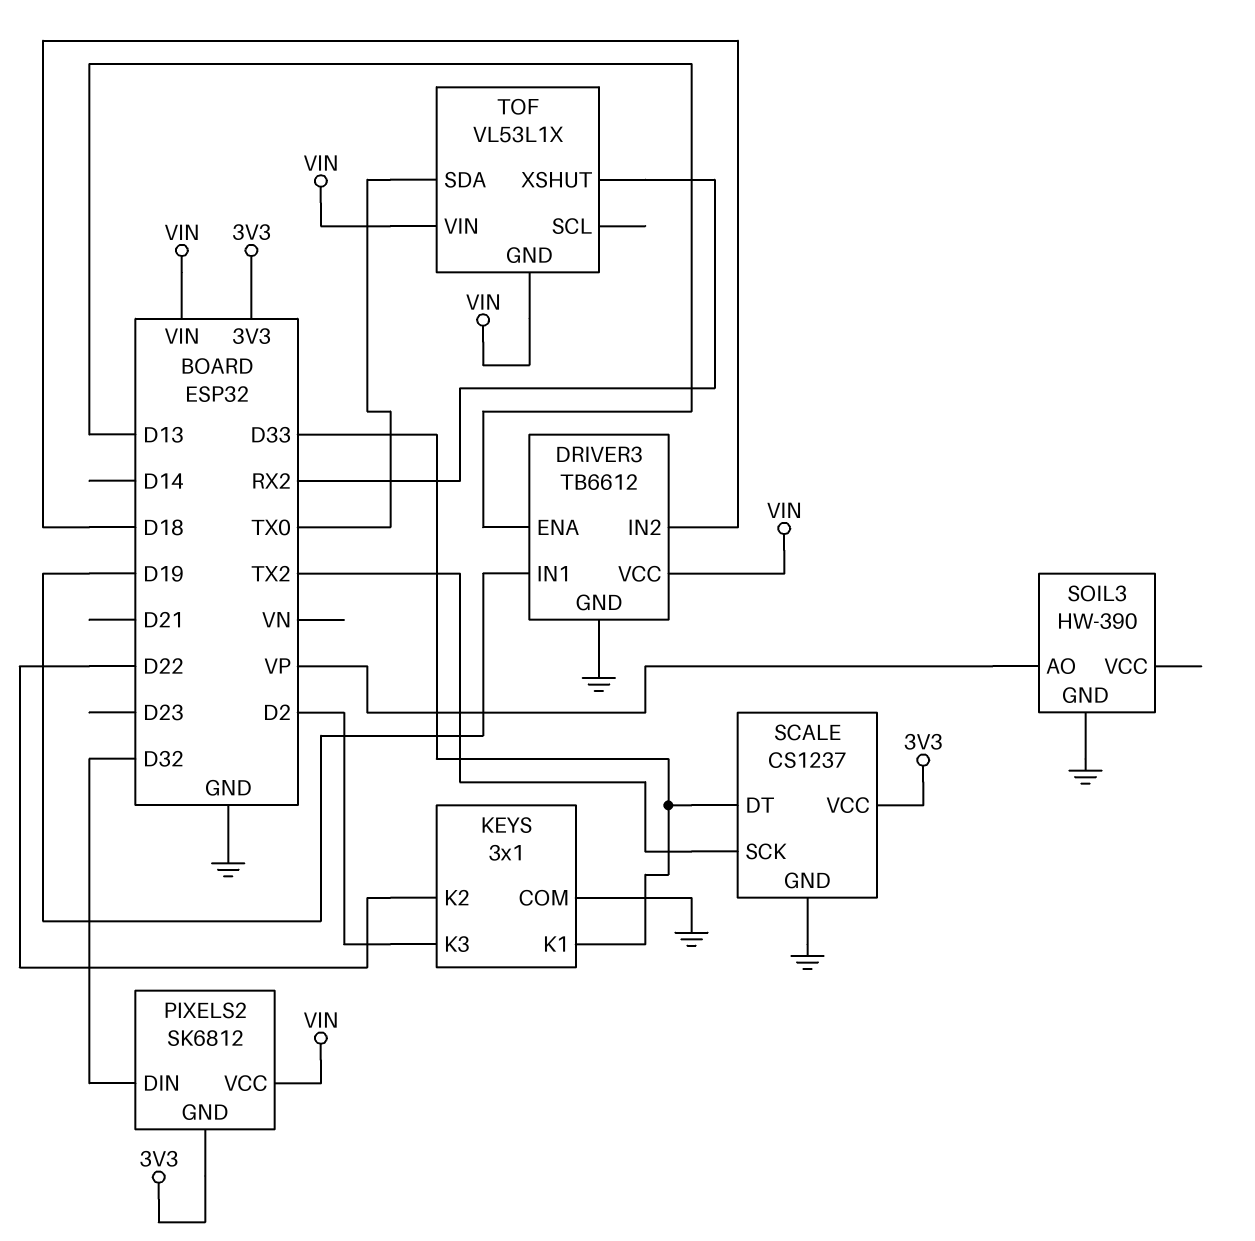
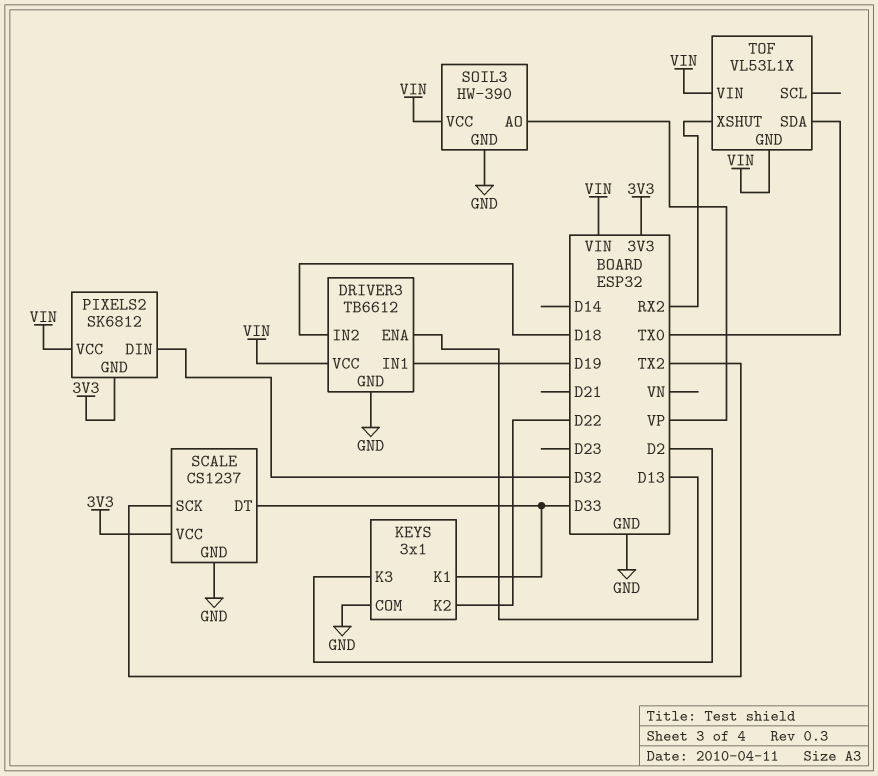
SOIL3 pin VCC: none -> VIN

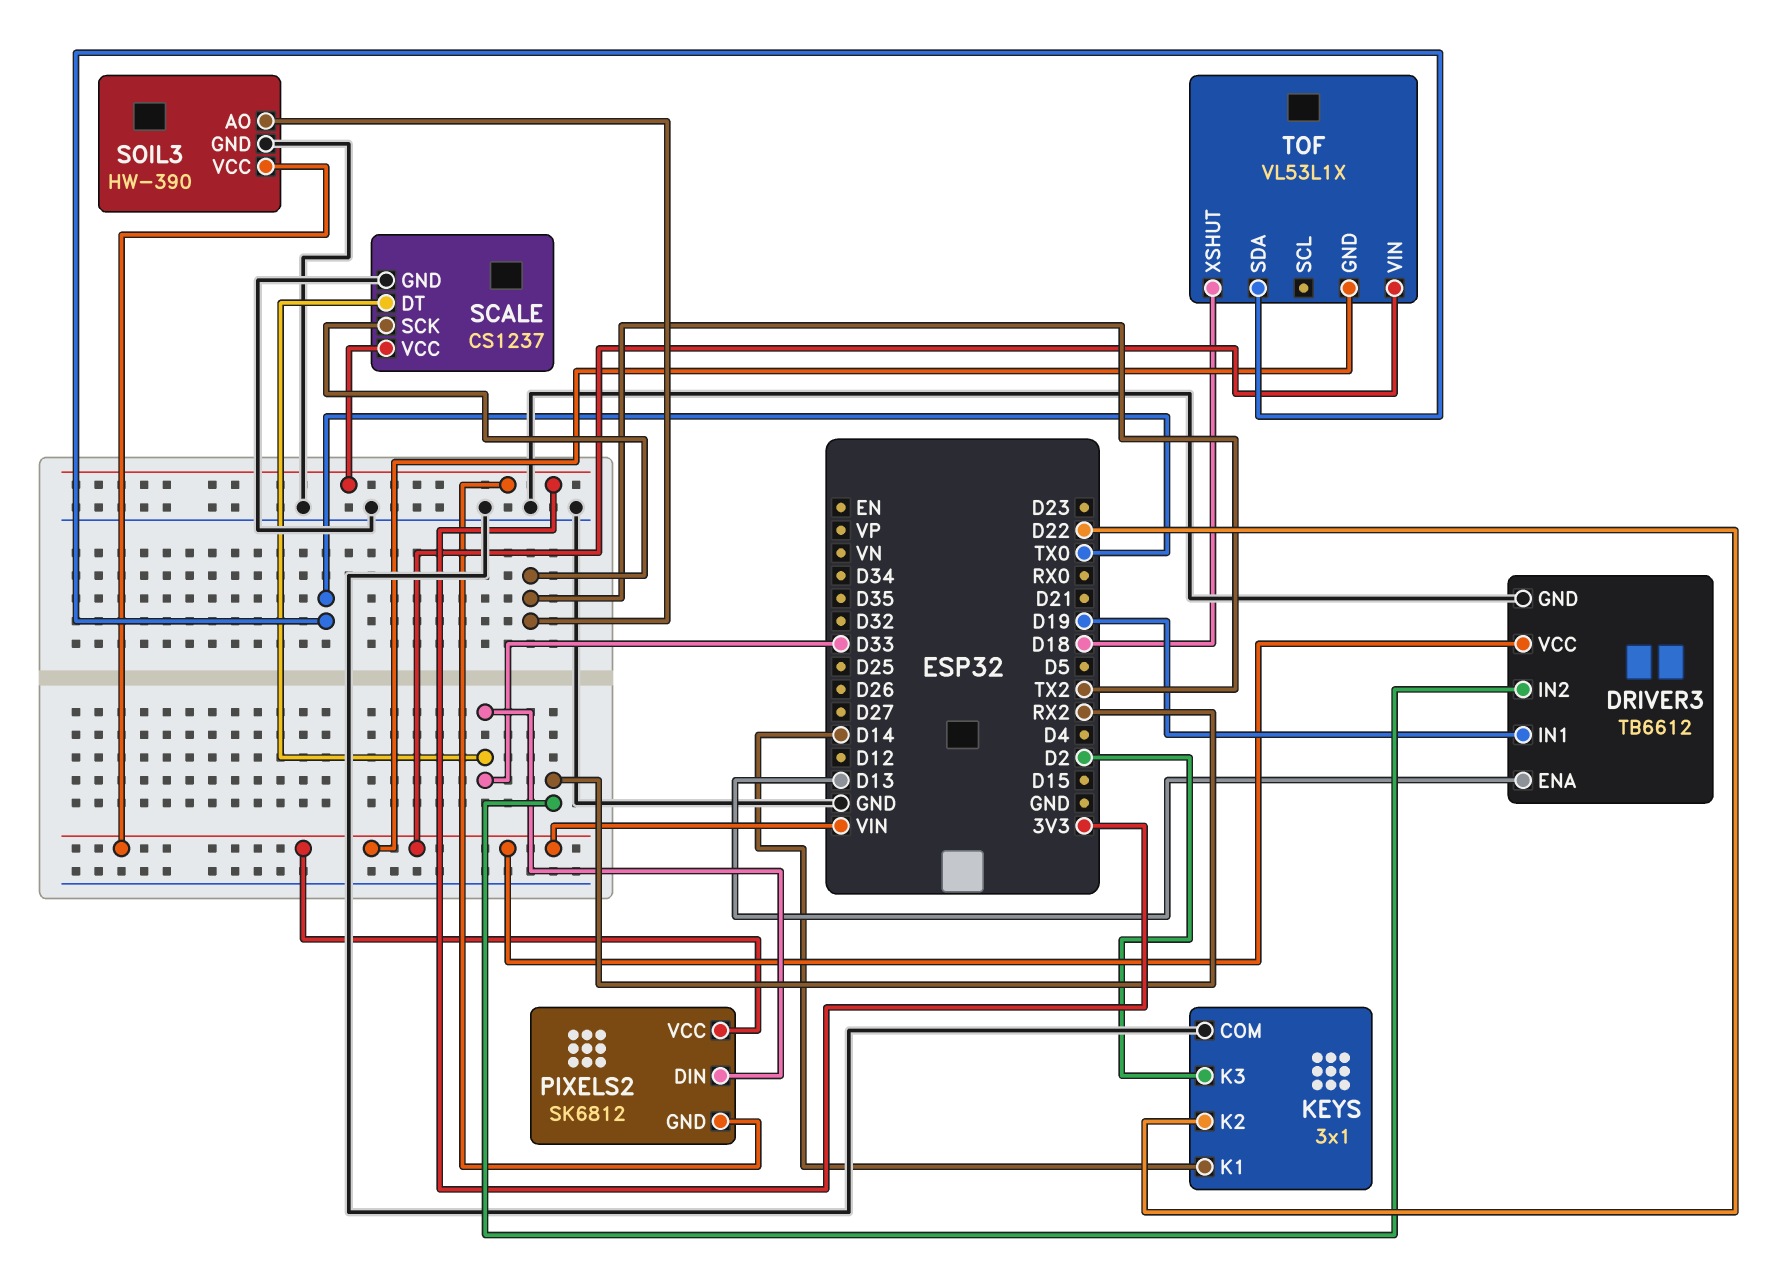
DRIVER3 pin IN2: D18 -> RX2
KEYS pin K1: D33 -> D14
PIXELS2 pin DIN: D32 -> D33
SOIL3 pin AO: VP -> TX2
TOF pin XSHUT: RX2 -> D18

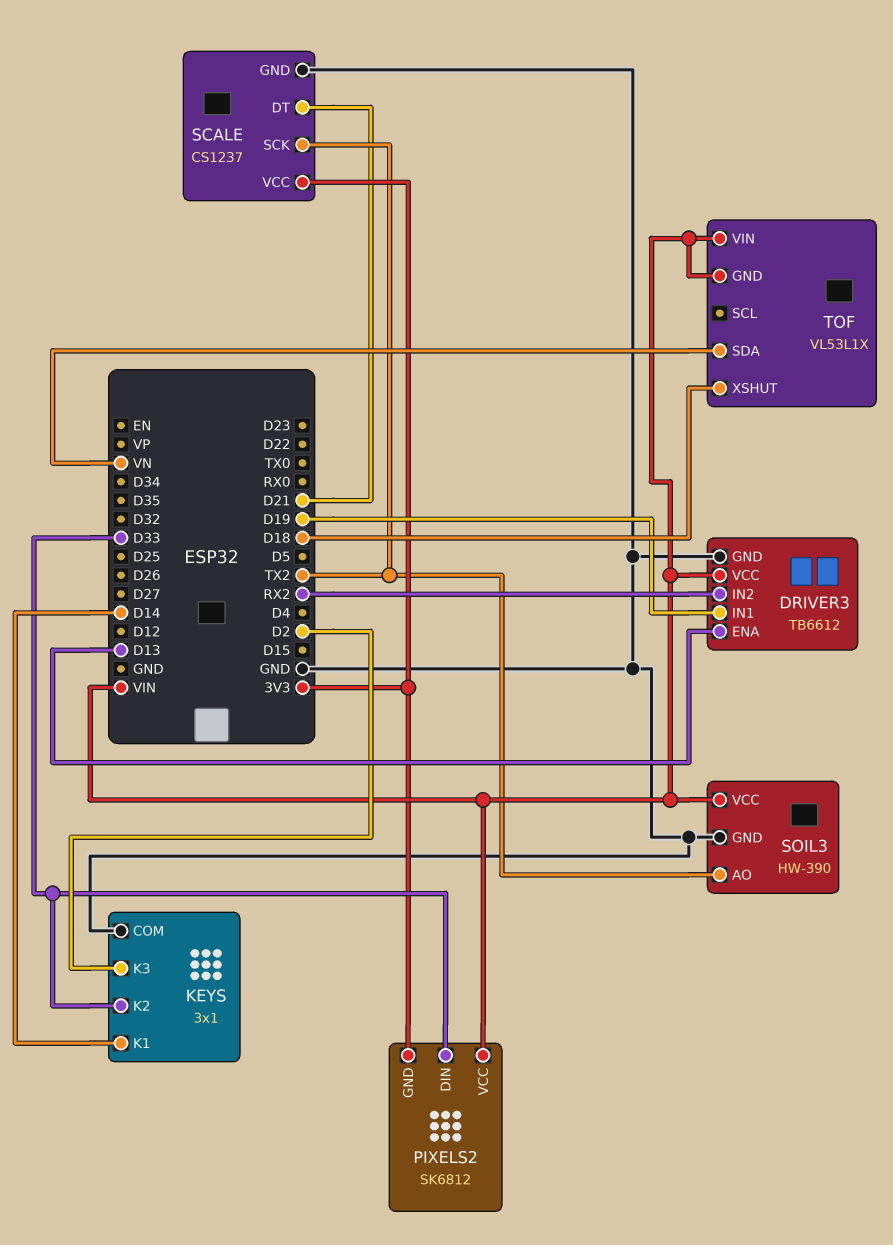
KEYS pin K2: D22 -> D33
SCALE pin DT: D33 -> D21
TOF pin SDA: TX0 -> VN

